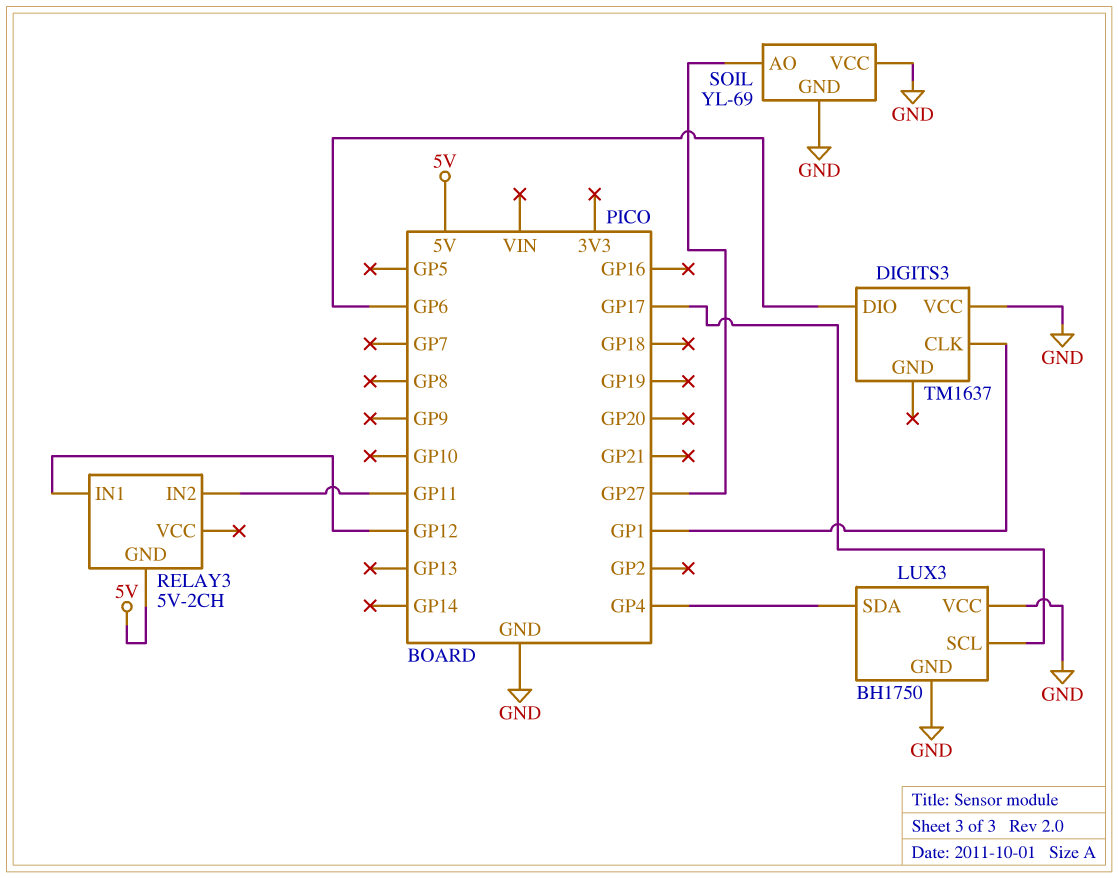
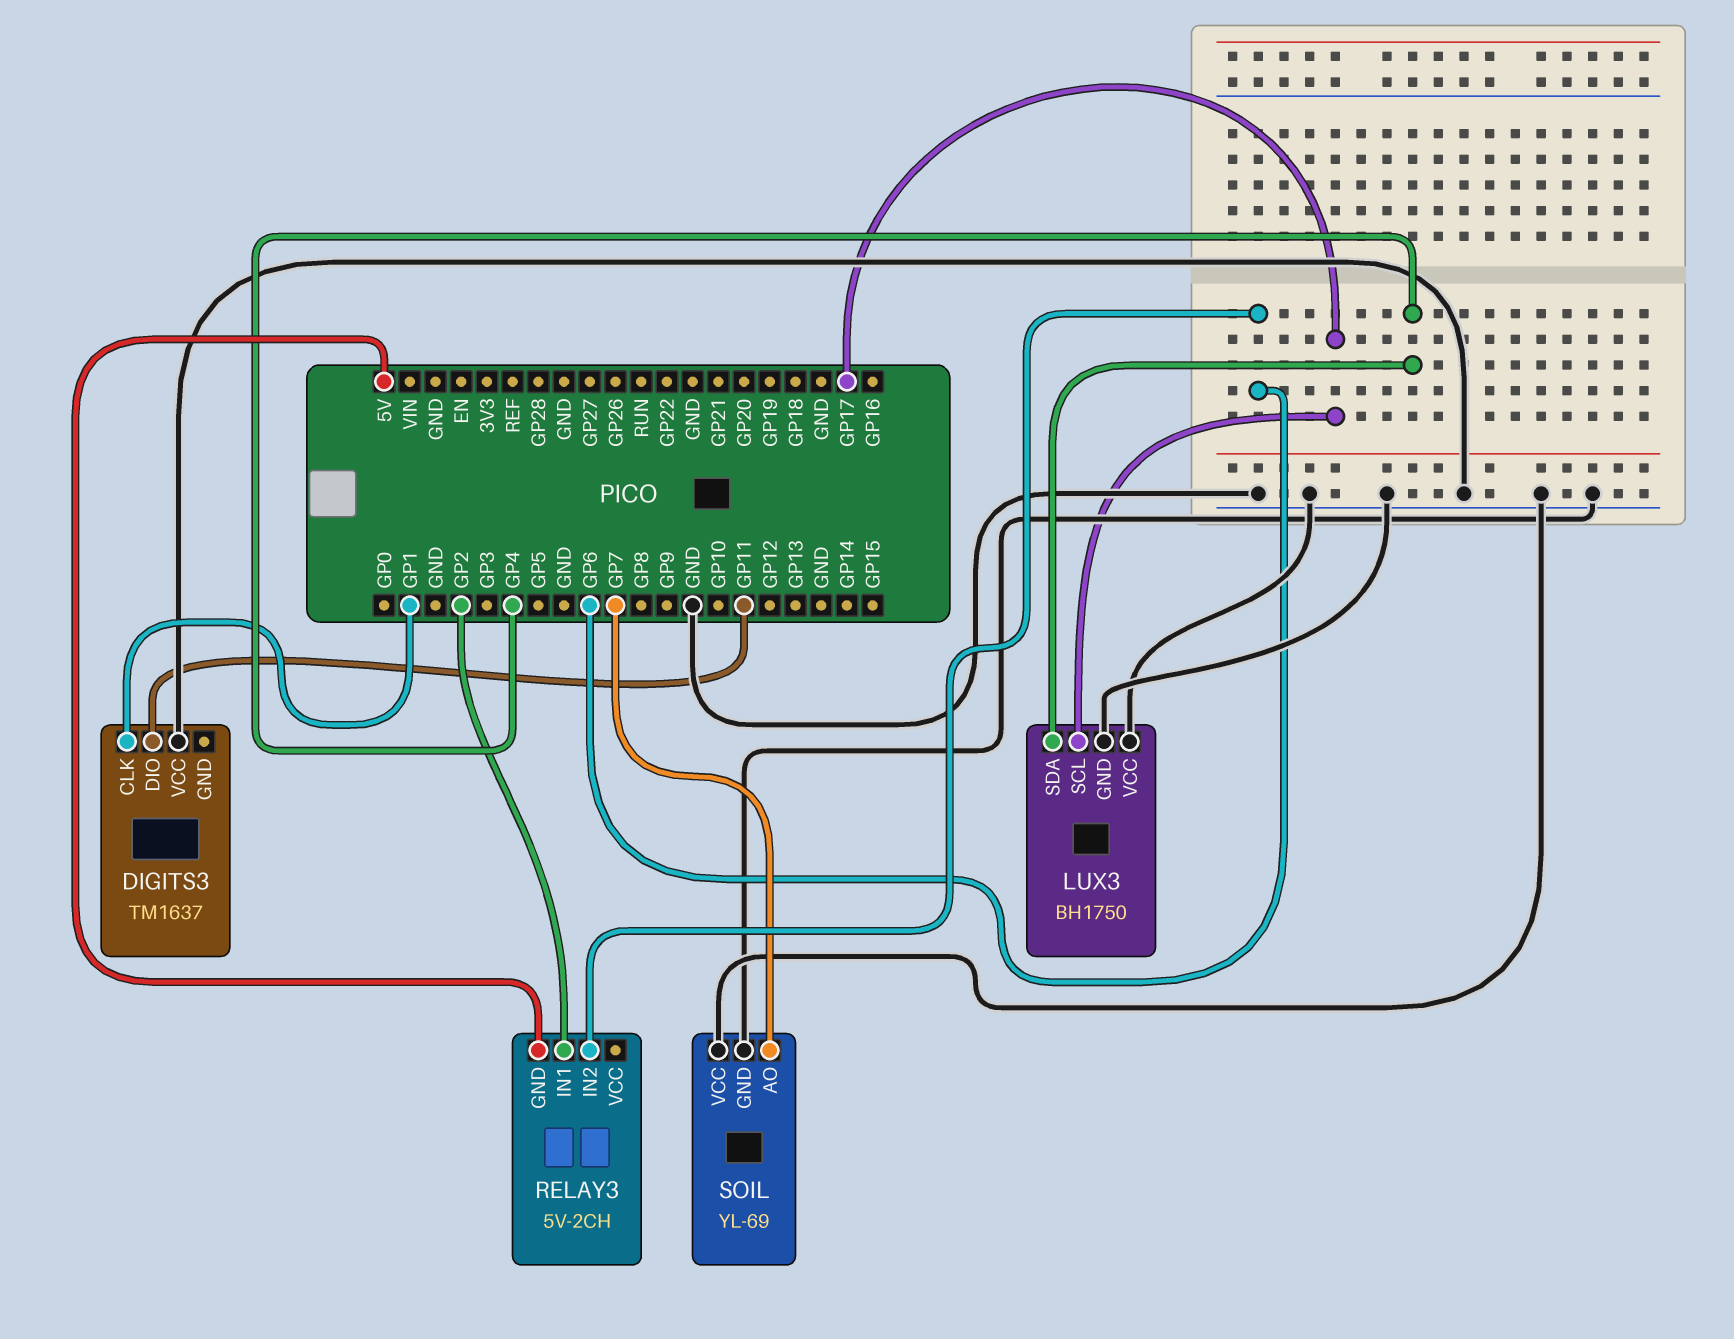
DIGITS3 pin DIO: GP6 -> GP11
RELAY3 pin IN1: GP12 -> GP2
RELAY3 pin IN2: GP11 -> GP6
SOIL pin AO: GP27 -> GP7

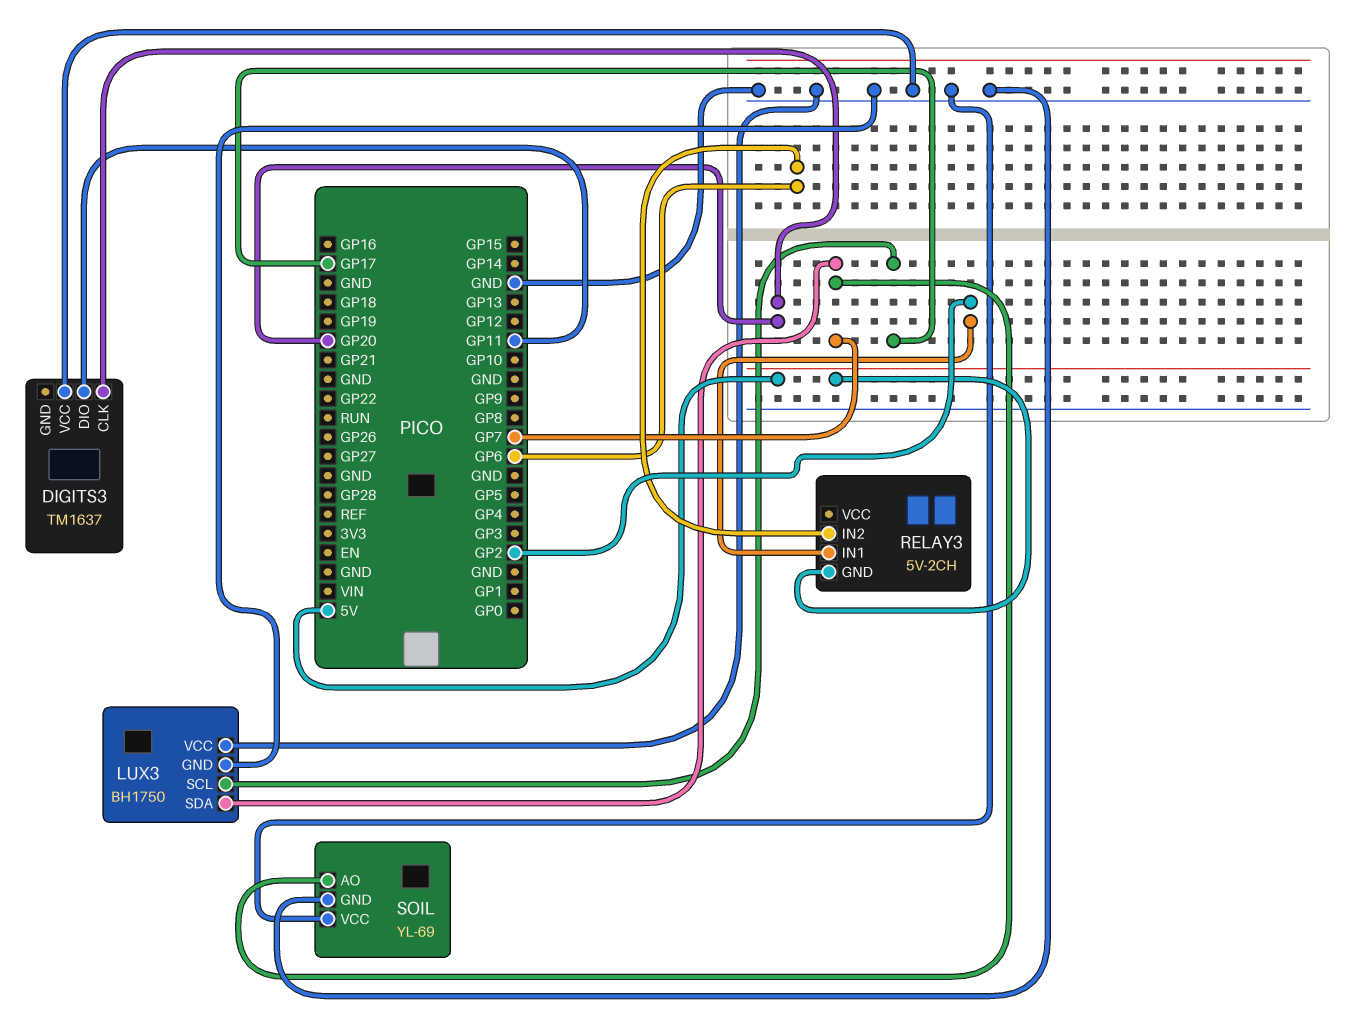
DIGITS3 pin CLK: GP1 -> GP20
LUX3 pin SDA: GP4 -> GP7

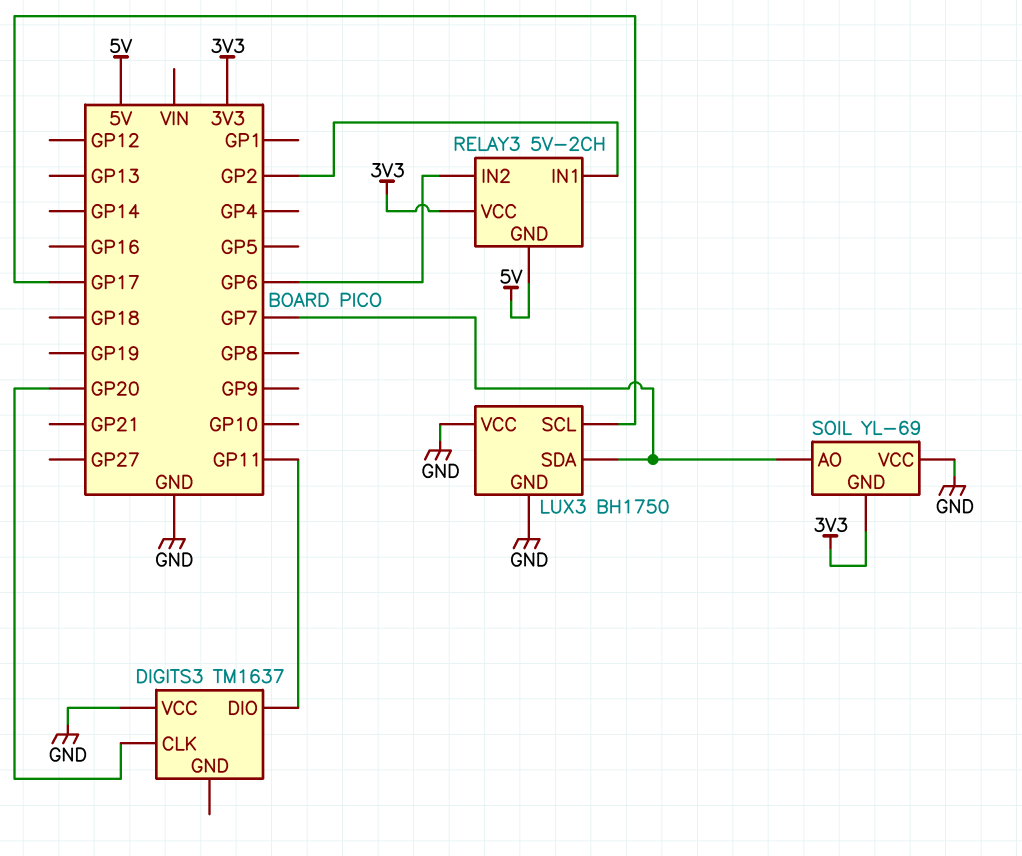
RELAY3 pin VCC: none -> 3V3
SOIL pin GND: GND -> 3V3

